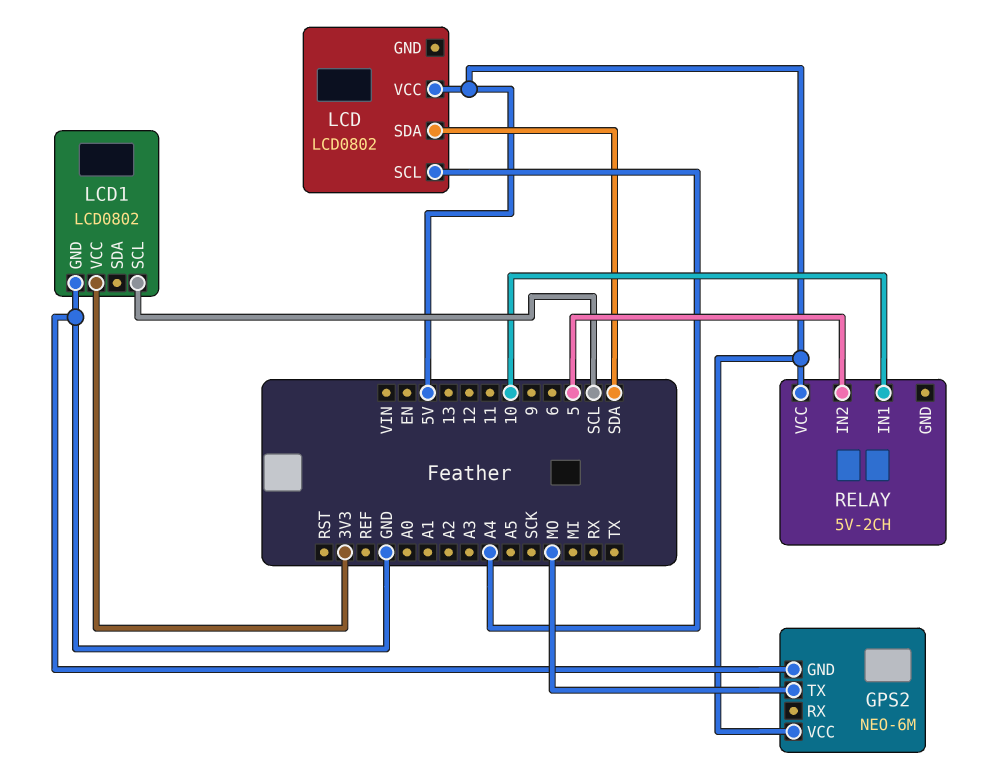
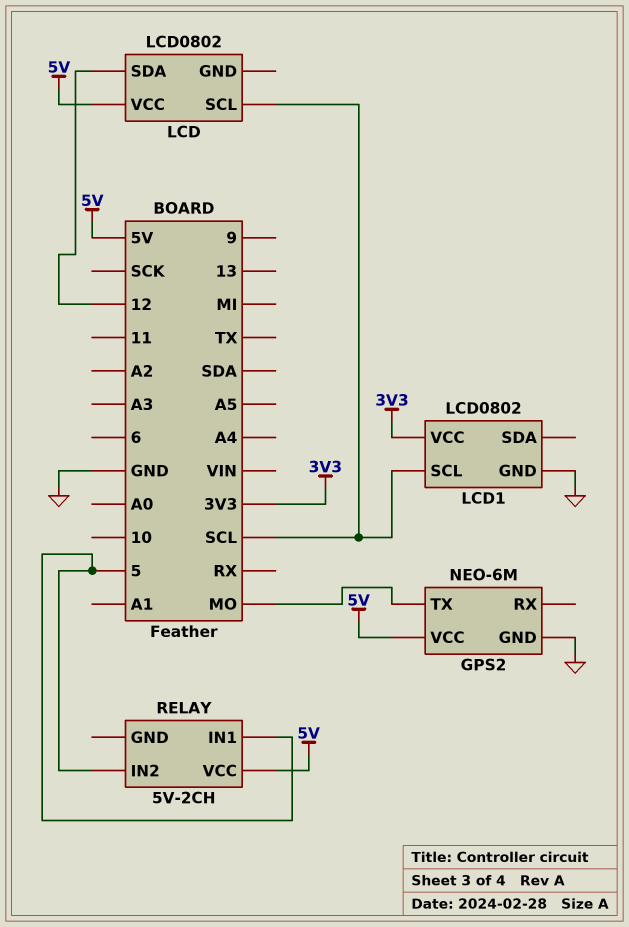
LCD pin SCL: A4 -> SCL
LCD pin SDA: SDA -> 12
RELAY pin IN1: 10 -> 5

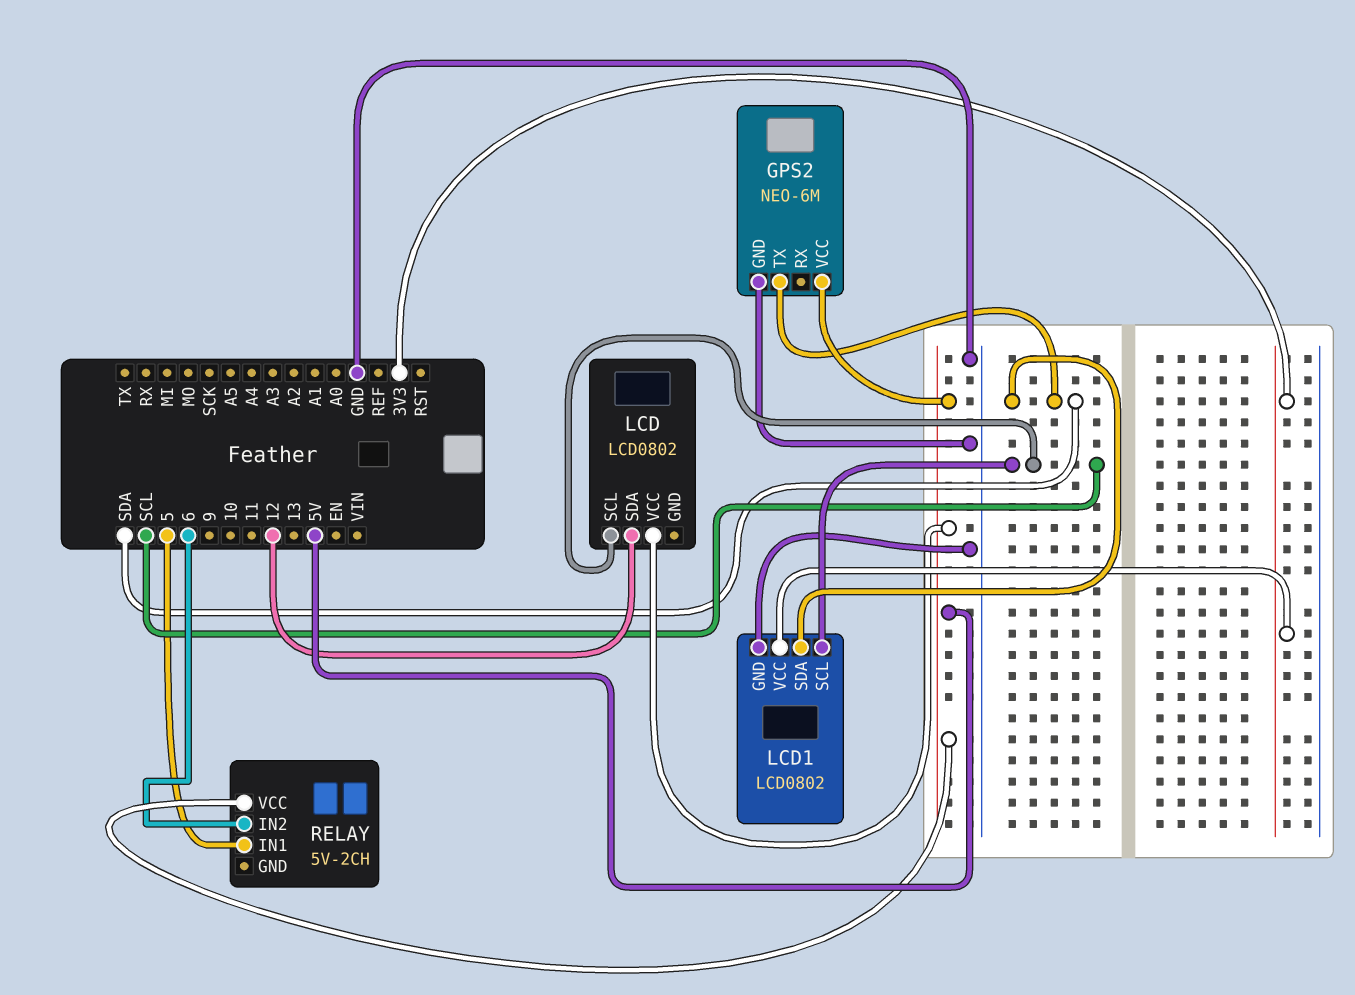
GPS2 pin TX: MO -> SDA
LCD1 pin SDA: none -> SDA
RELAY pin IN2: 5 -> 6

